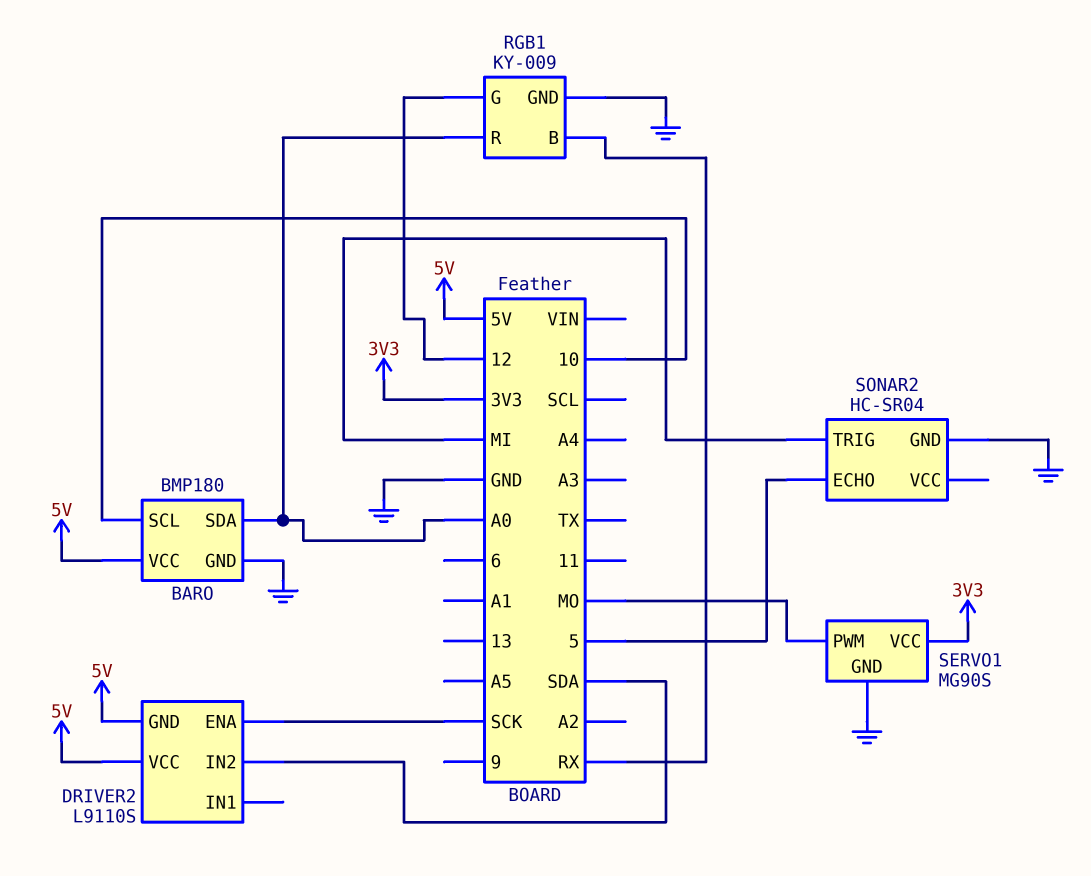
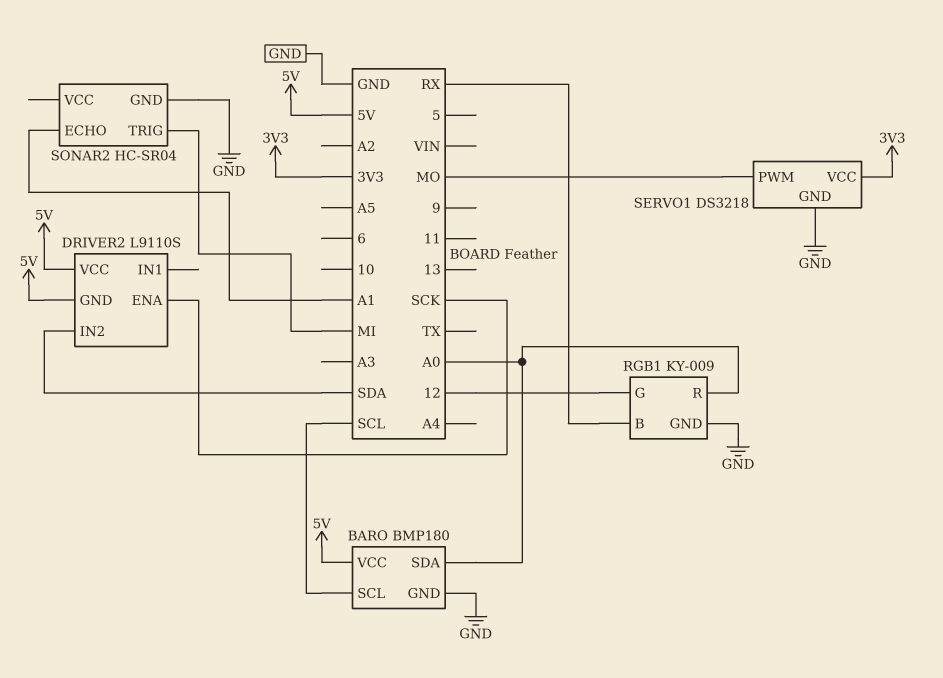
BARO pin SCL: 10 -> SCL
SERVO1: MG90S -> DS3218
SONAR2 pin ECHO: 5 -> A1

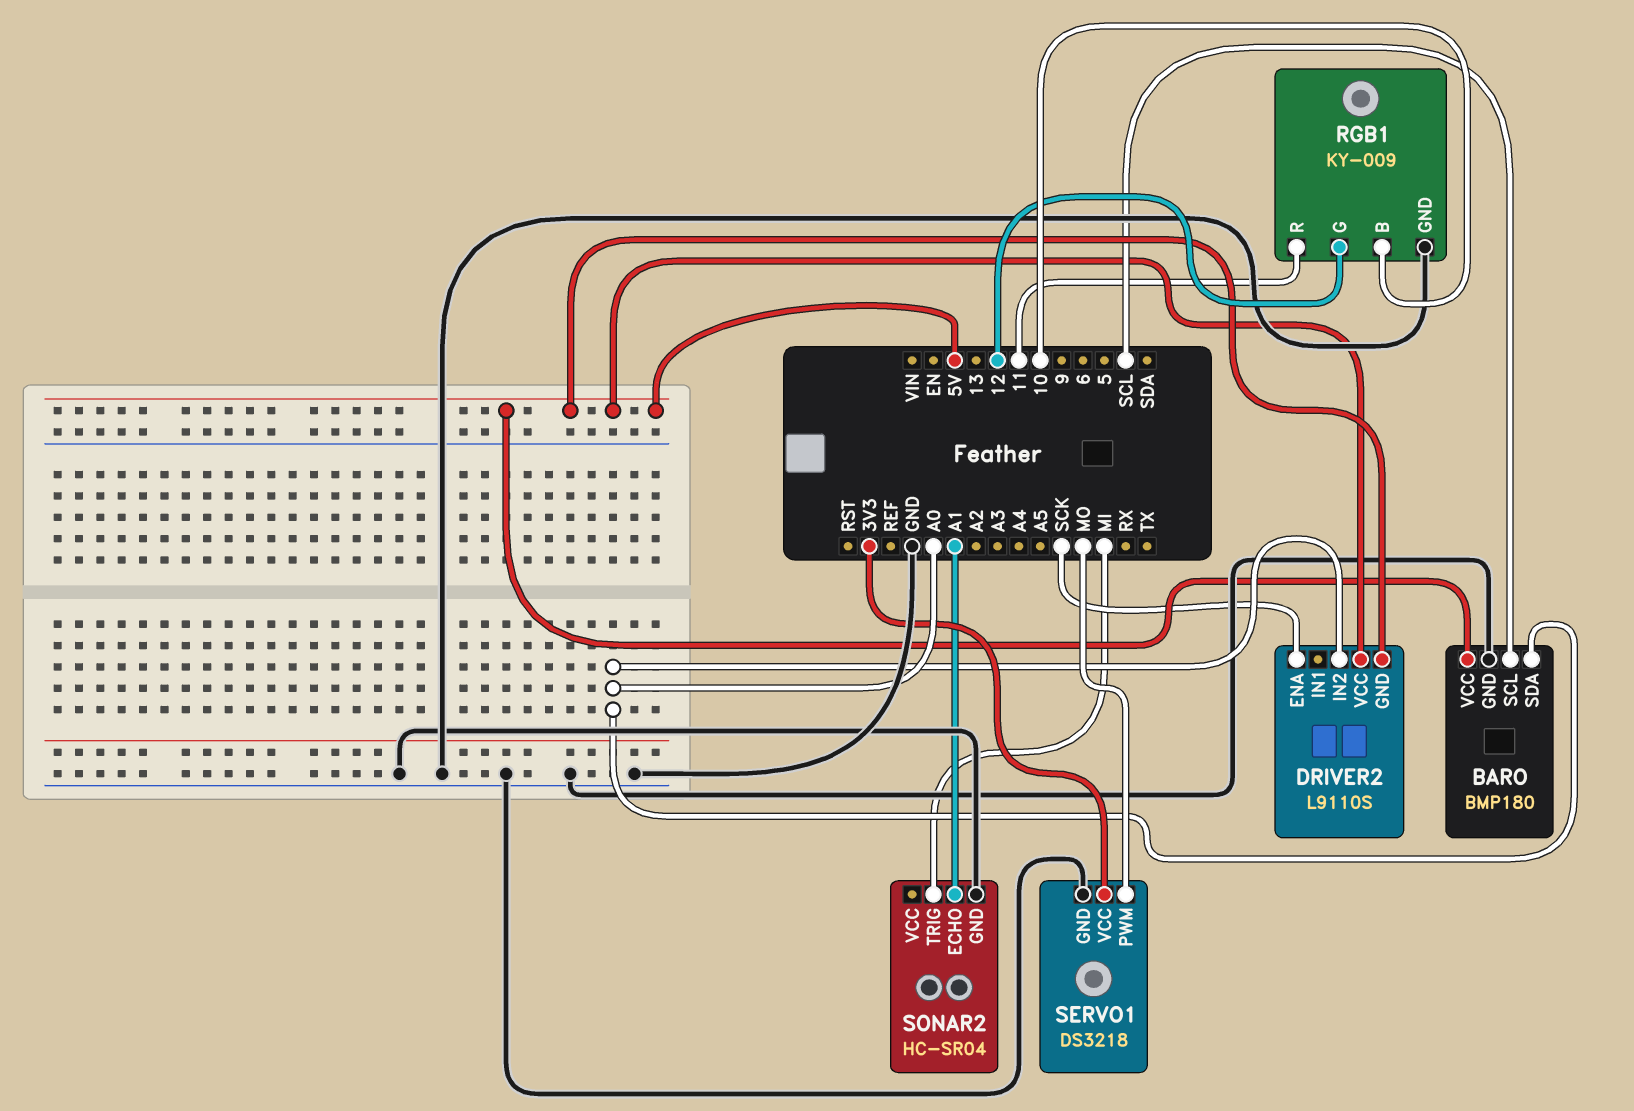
DRIVER2 pin IN2: SDA -> A0
RGB1 pin B: RX -> 10
RGB1 pin R: A0 -> 11

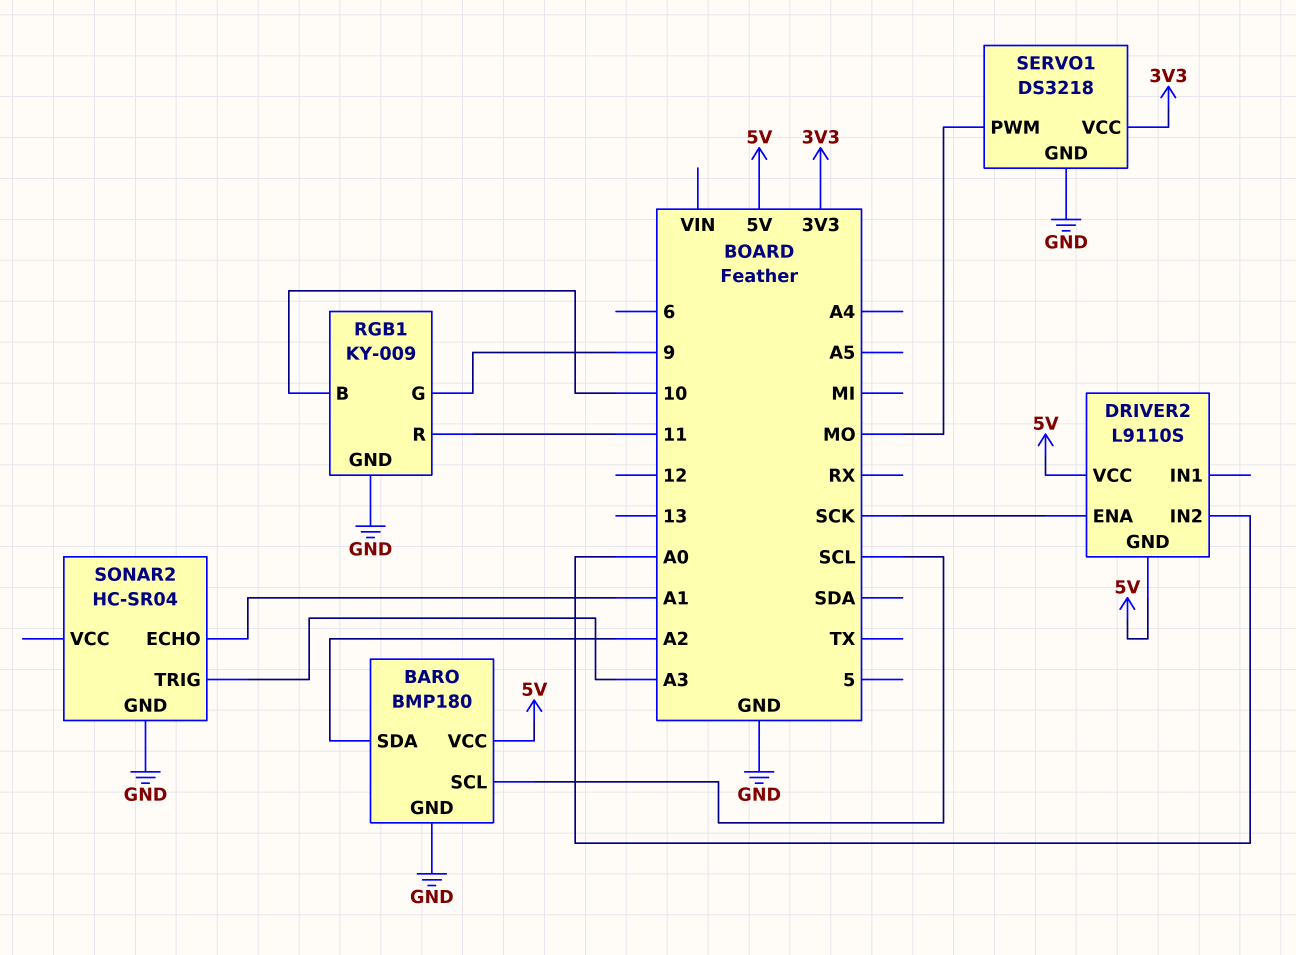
BARO pin SDA: A0 -> A2
RGB1 pin G: 12 -> 9
SONAR2 pin TRIG: MI -> A3

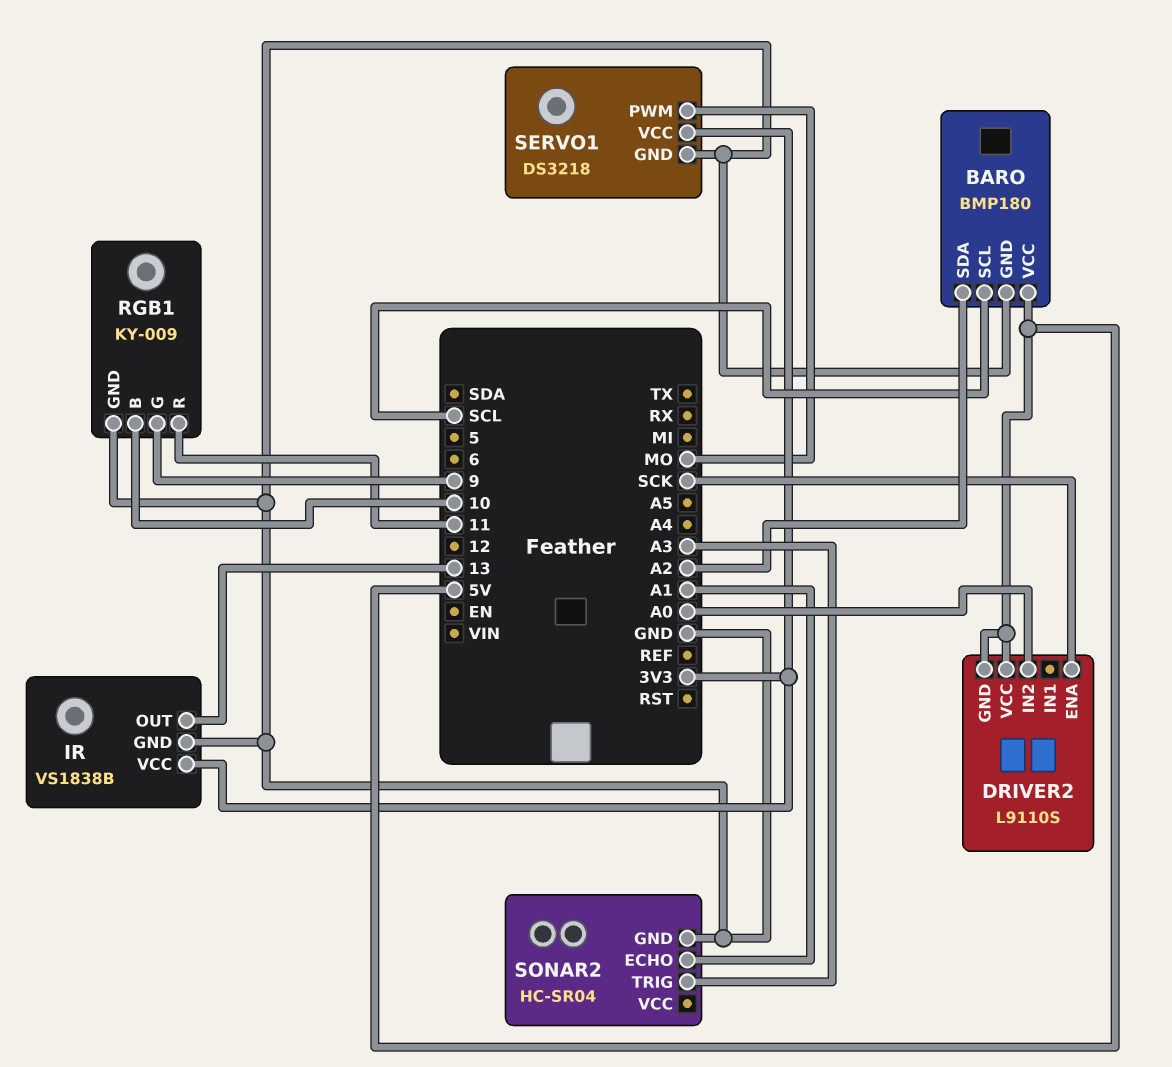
IR: none -> VS1838B
IR pin GND: none -> GND
IR pin OUT: none -> 13
IR pin VCC: none -> 3V3

